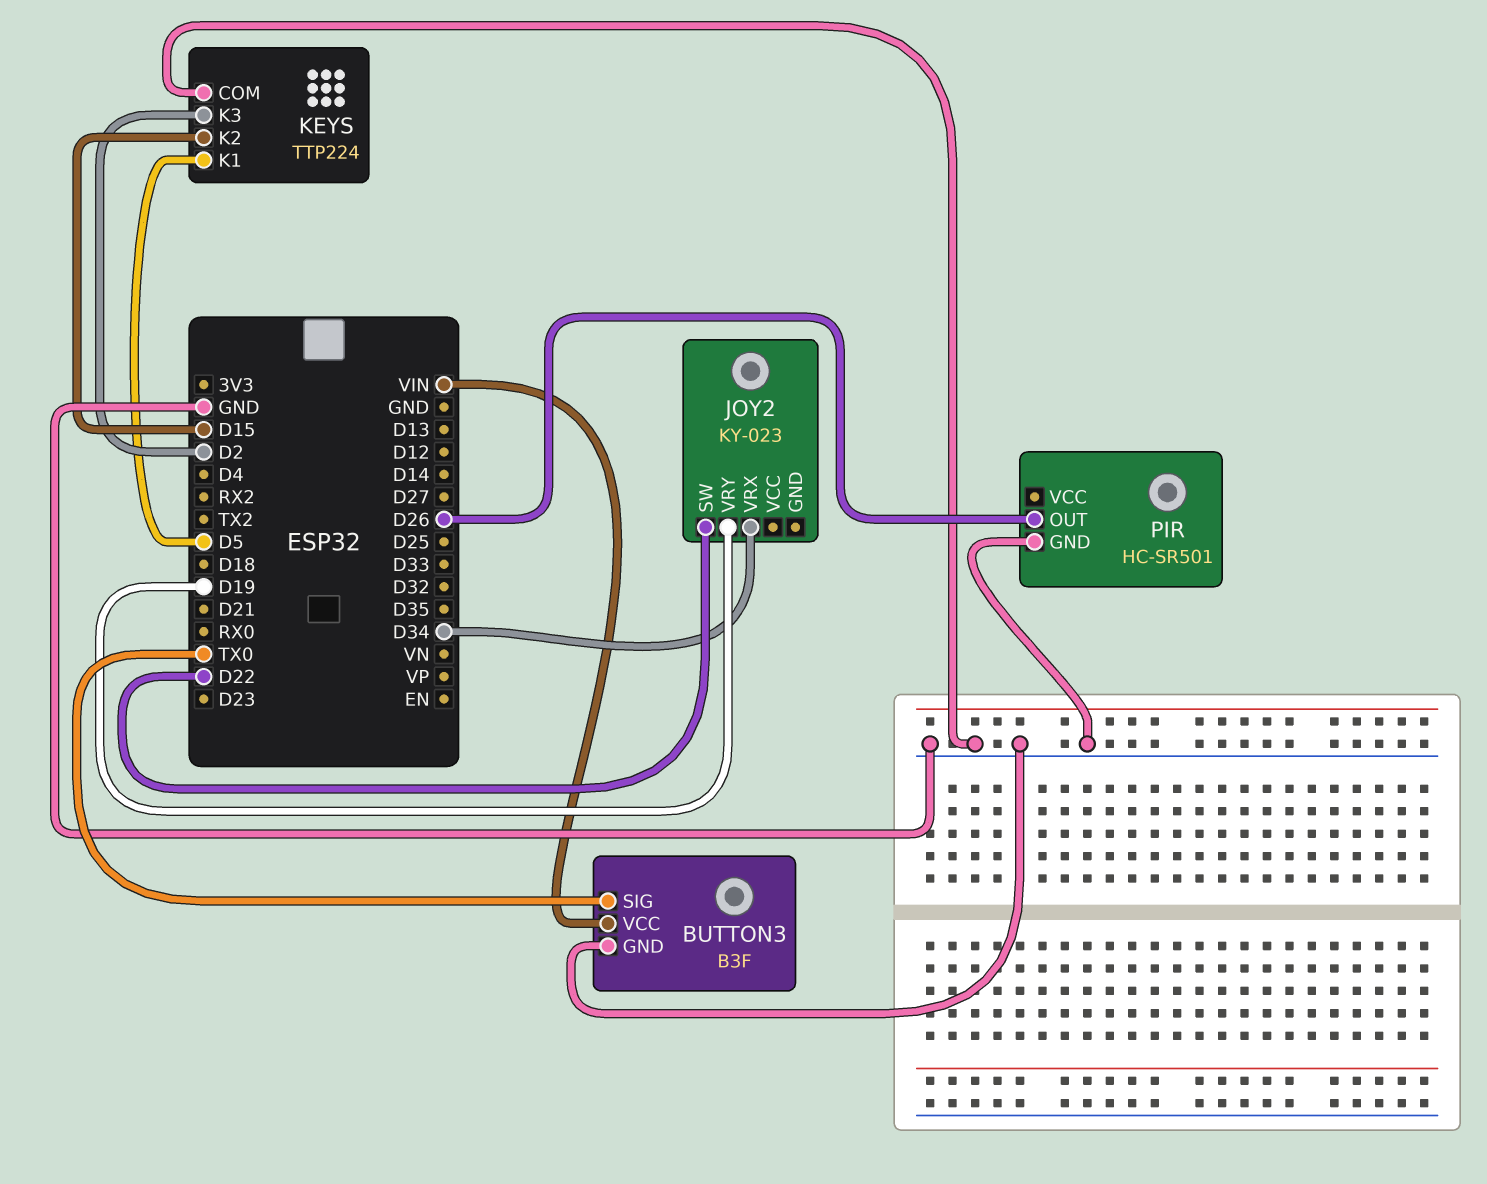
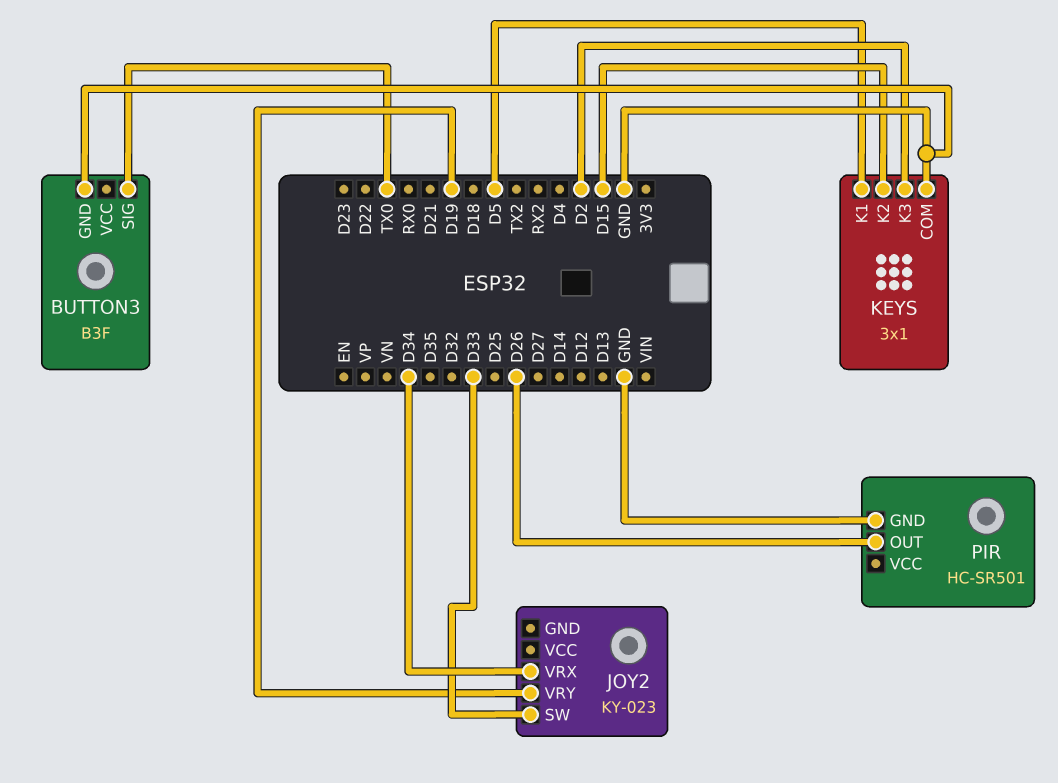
BUTTON3 pin VCC: VIN -> none
JOY2 pin SW: D22 -> D33
KEYS: TTP224 -> 3x1

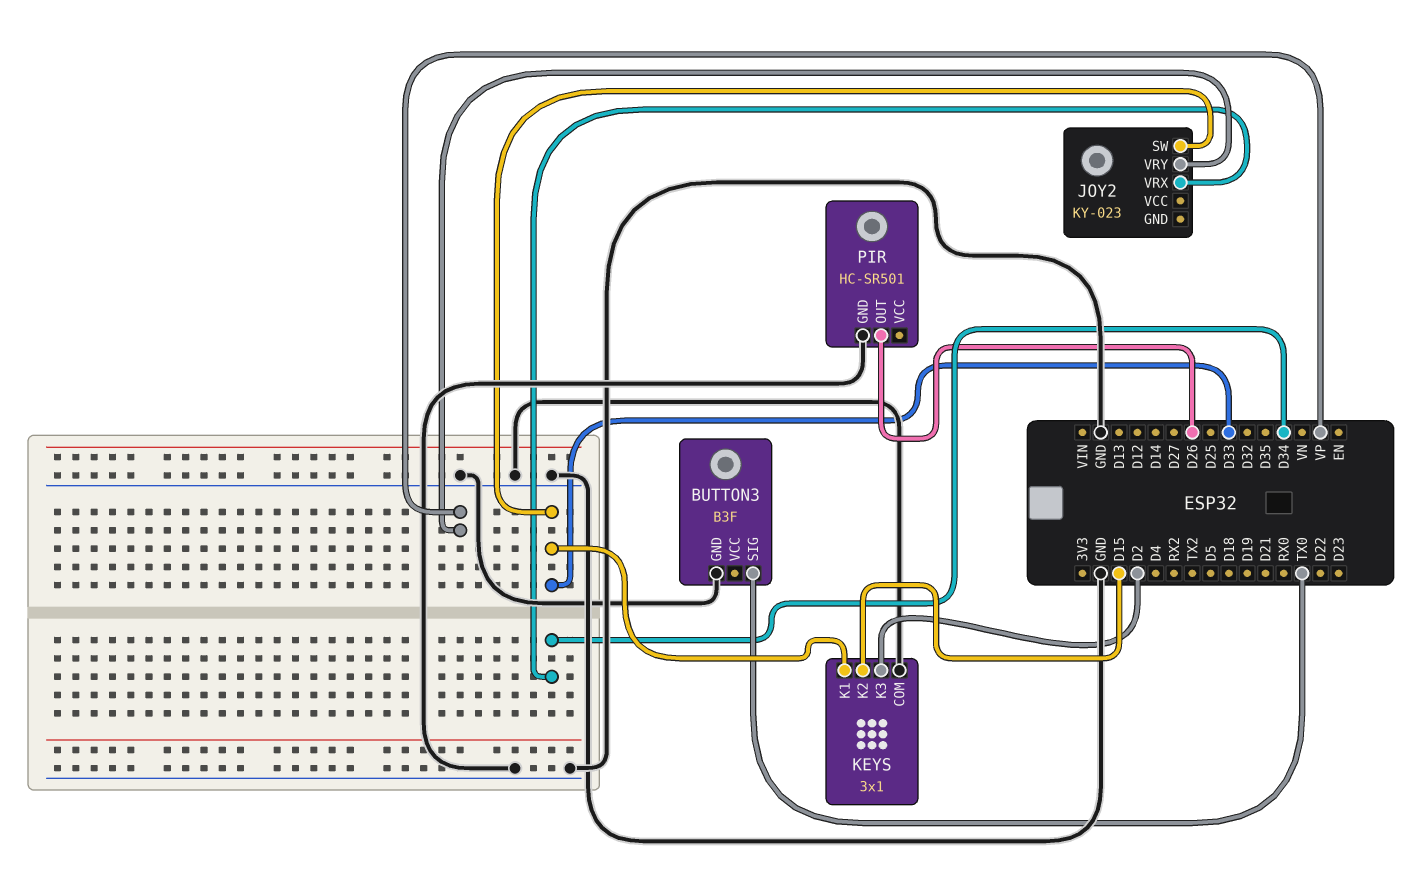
JOY2 pin VRY: D19 -> VP
KEYS pin K1: D5 -> D33

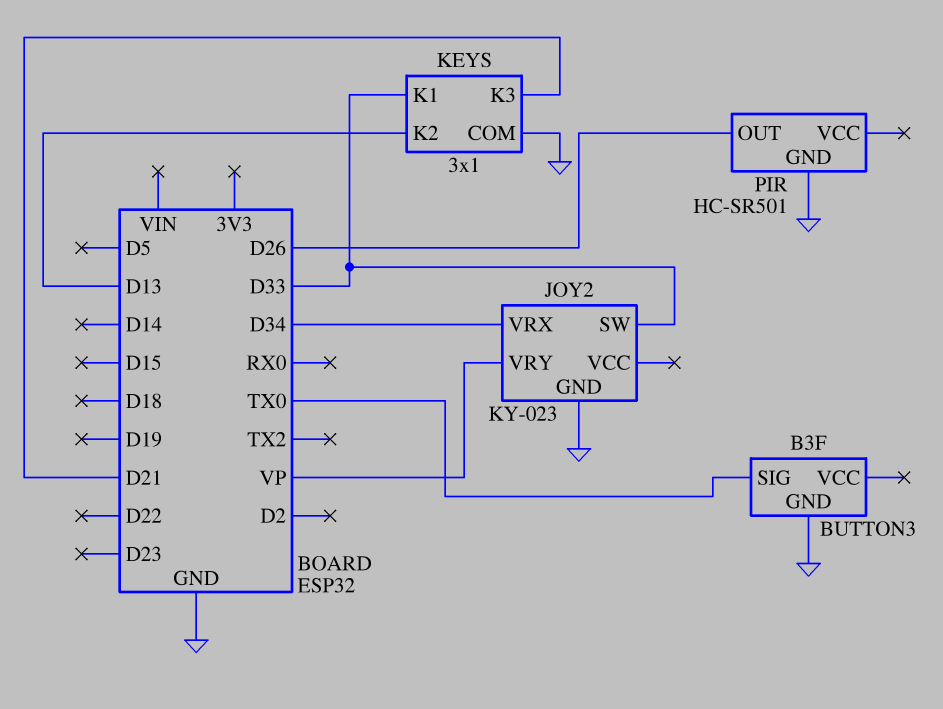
JOY2 pin GND: none -> GND
KEYS pin K2: D15 -> D13
KEYS pin K3: D2 -> D21

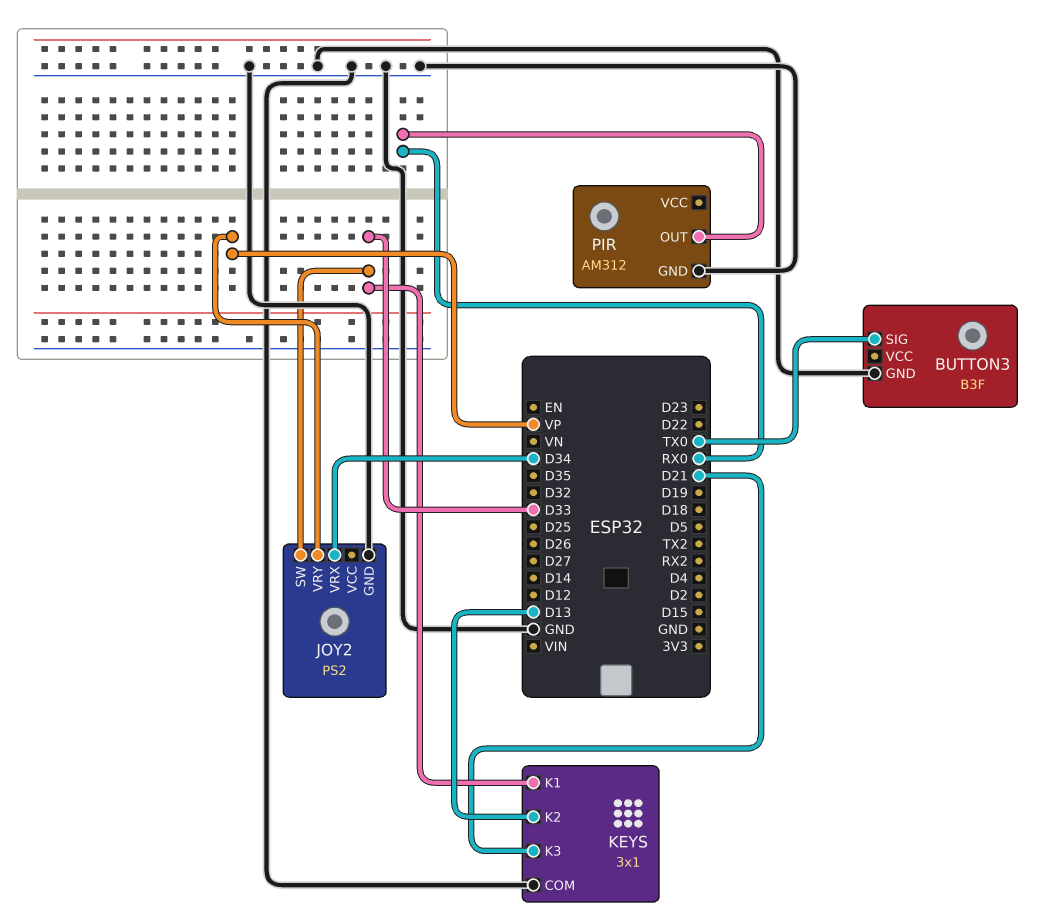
JOY2: KY-023 -> PS2
PIR: HC-SR501 -> AM312
PIR pin OUT: D26 -> RX0

